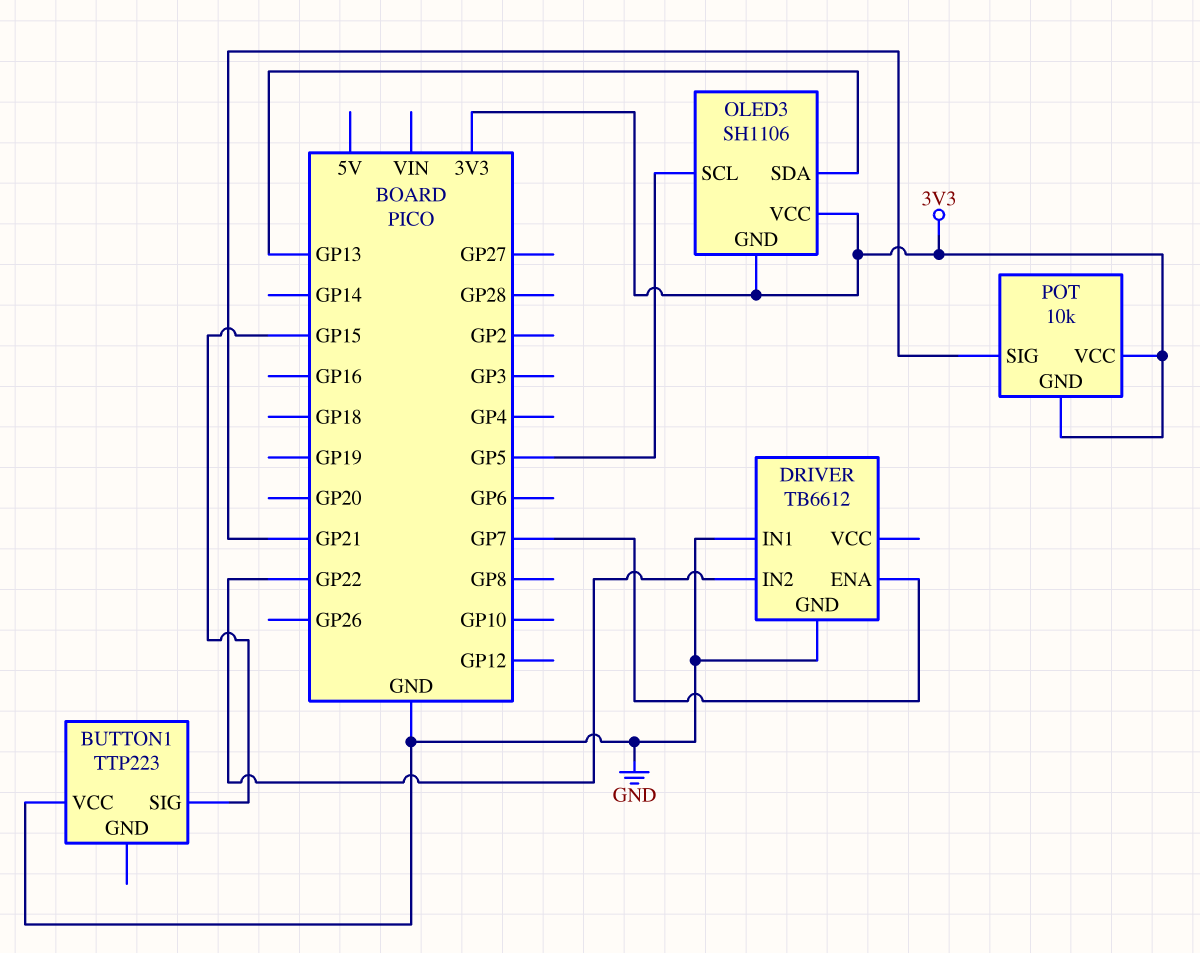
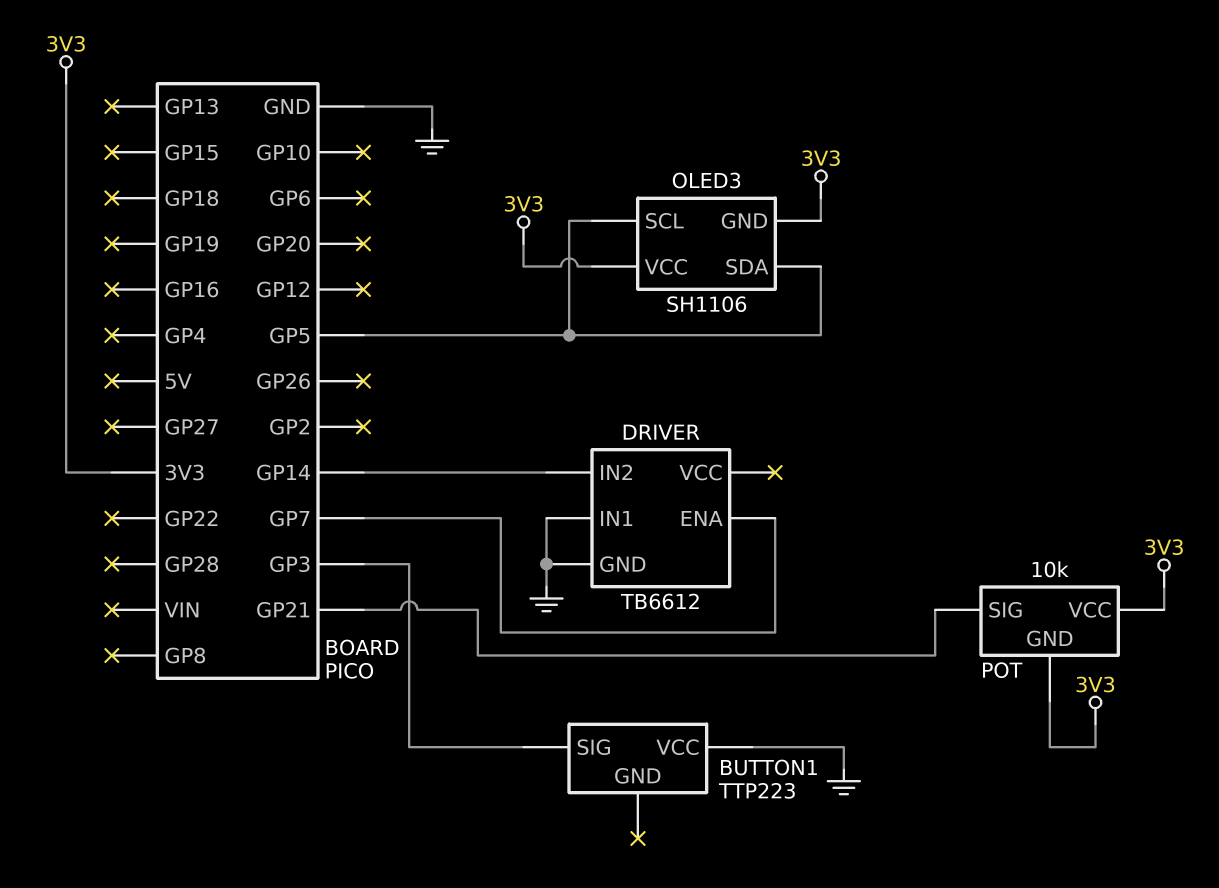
BUTTON1 pin SIG: GP15 -> GP3
DRIVER pin IN2: GP22 -> GP14
OLED3 pin SDA: GP13 -> GP5

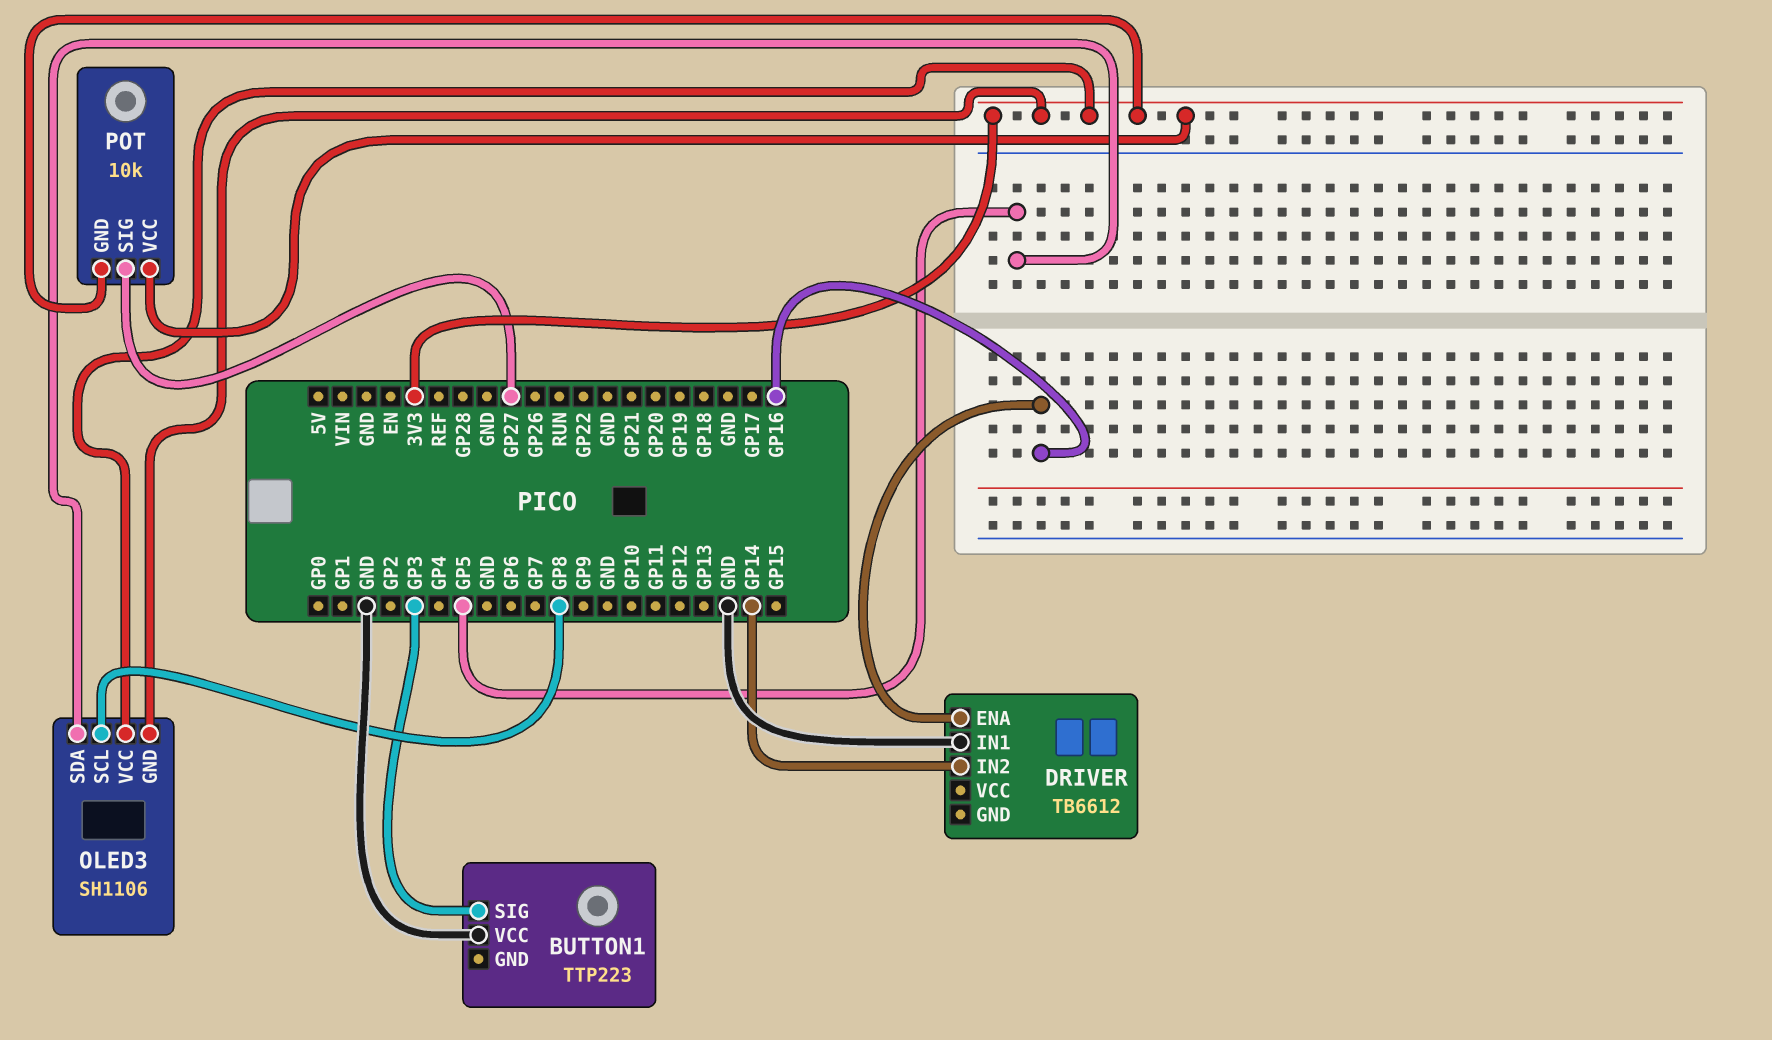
DRIVER pin ENA: GP7 -> GP16
DRIVER pin GND: GND -> none
OLED3 pin SCL: GP5 -> GP8
POT pin SIG: GP21 -> GP27

